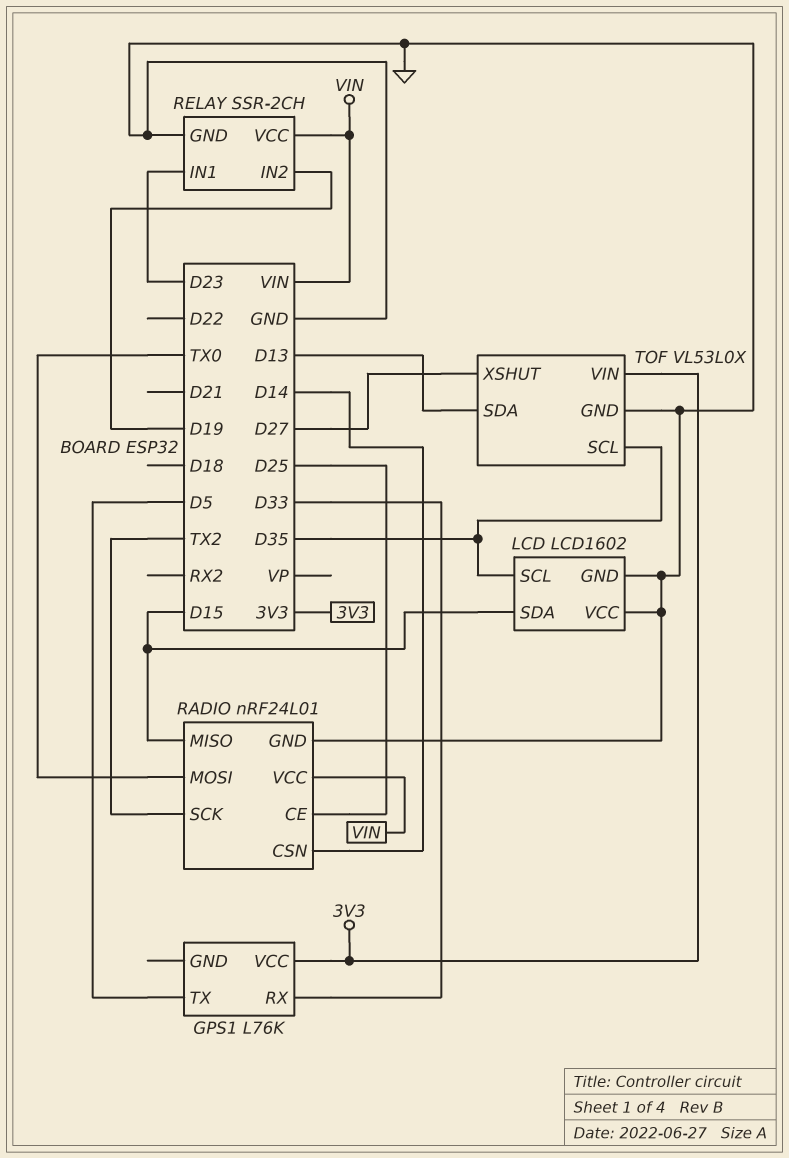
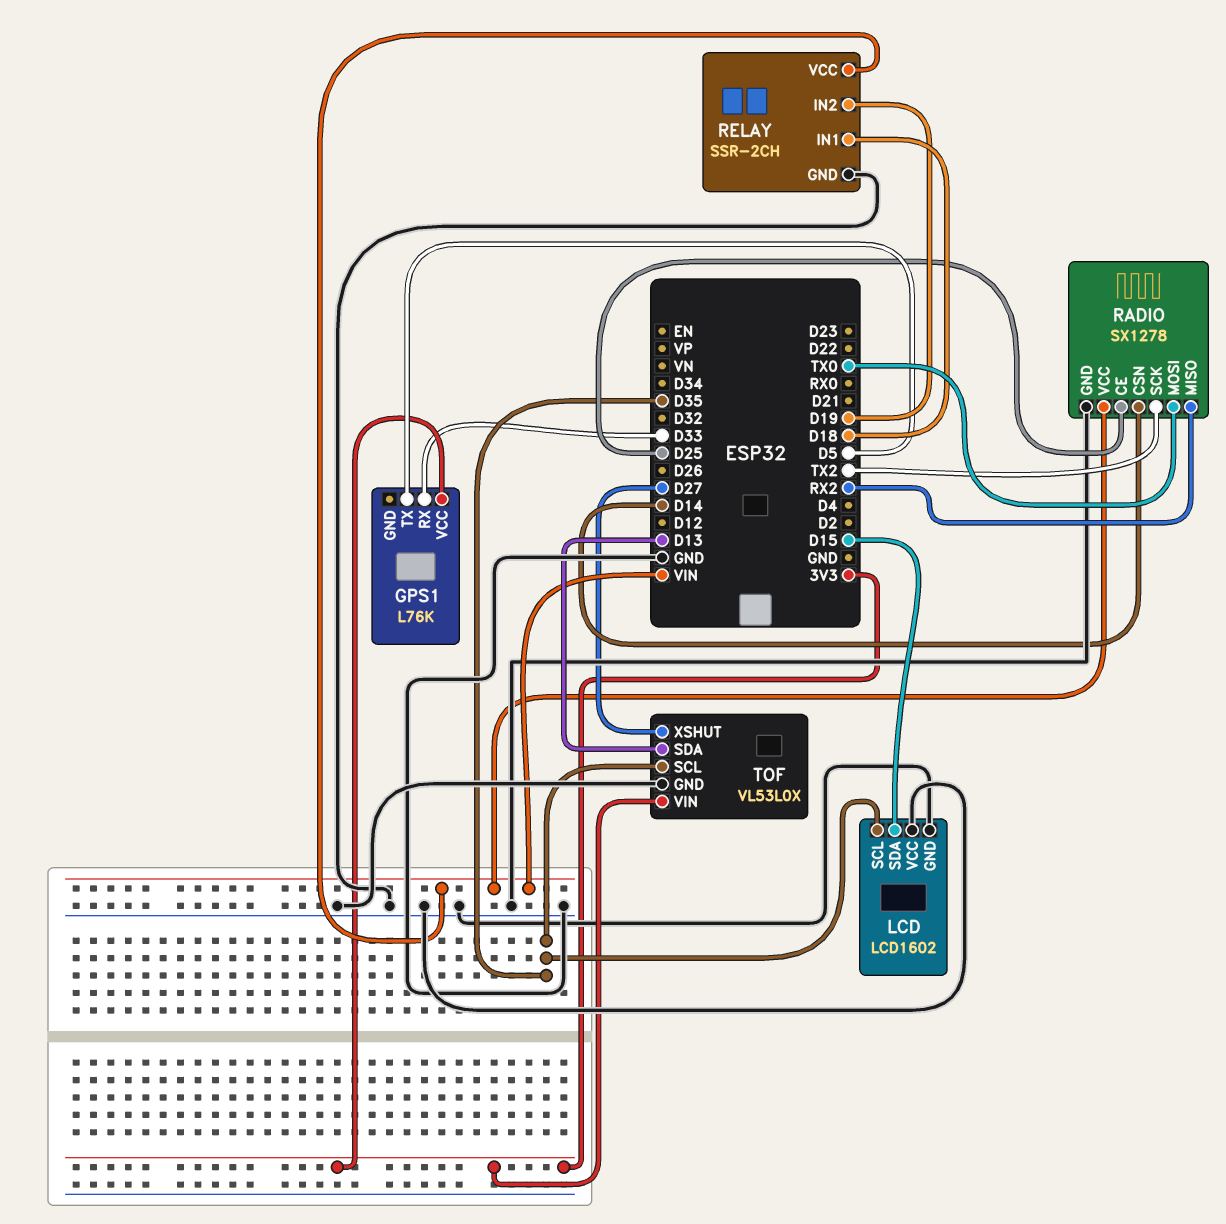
RADIO: nRF24L01 -> SX1278
RADIO pin MISO: D15 -> RX2
RELAY pin IN1: D23 -> D18

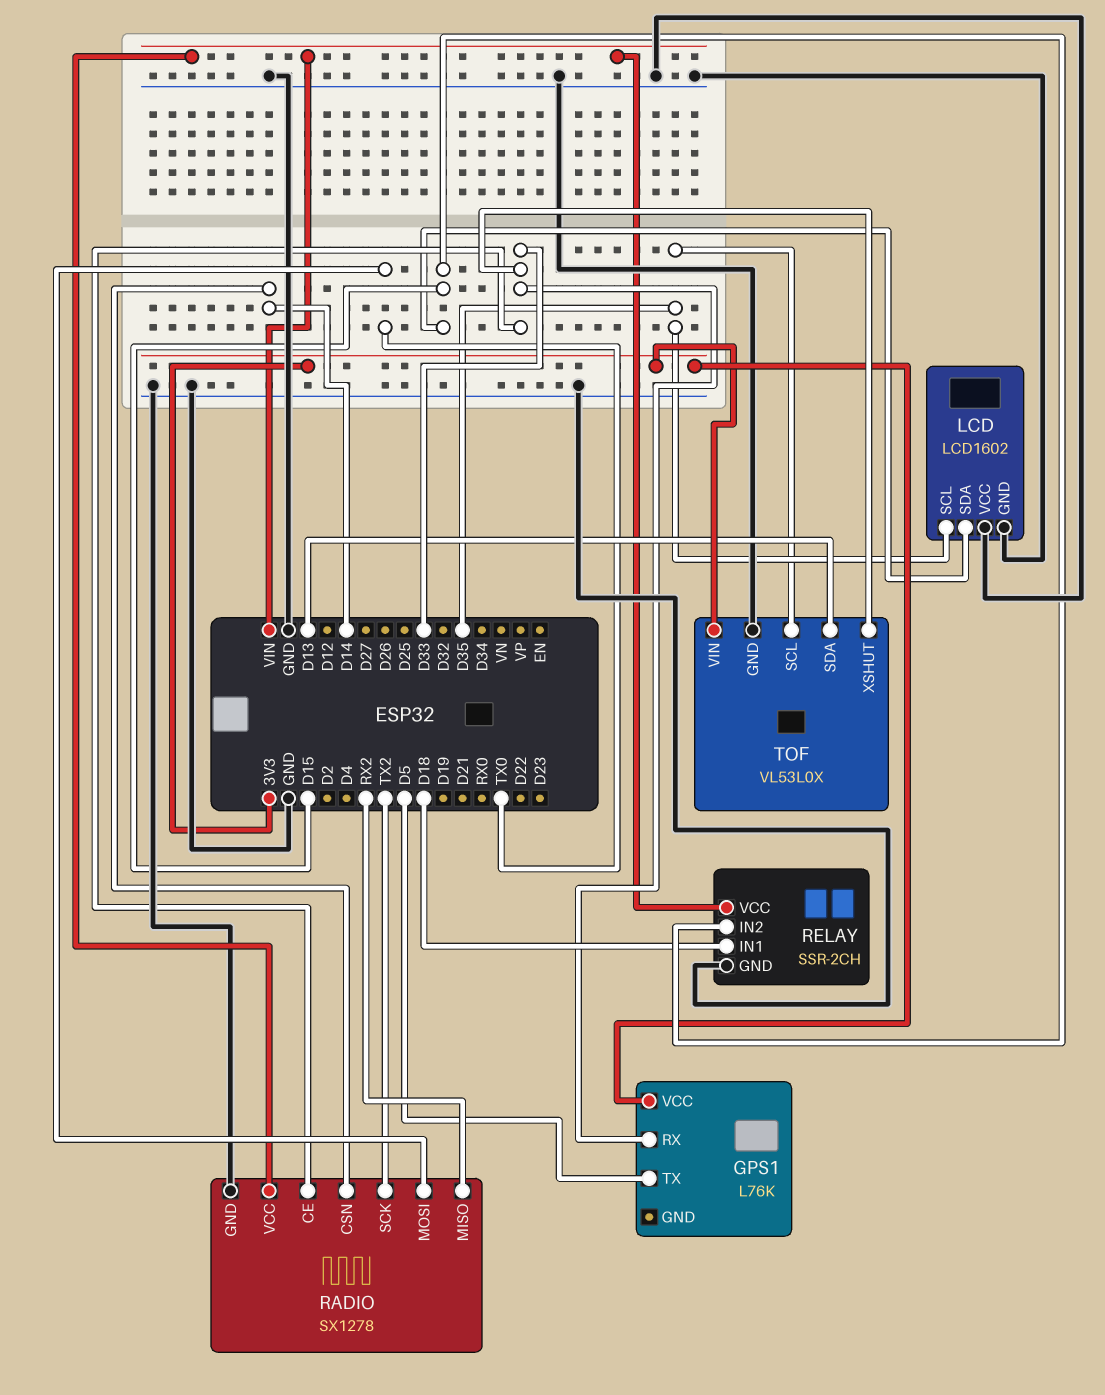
RADIO pin CE: D25 -> D33
RELAY pin IN2: D19 -> D15
TOF pin XSHUT: D27 -> D33

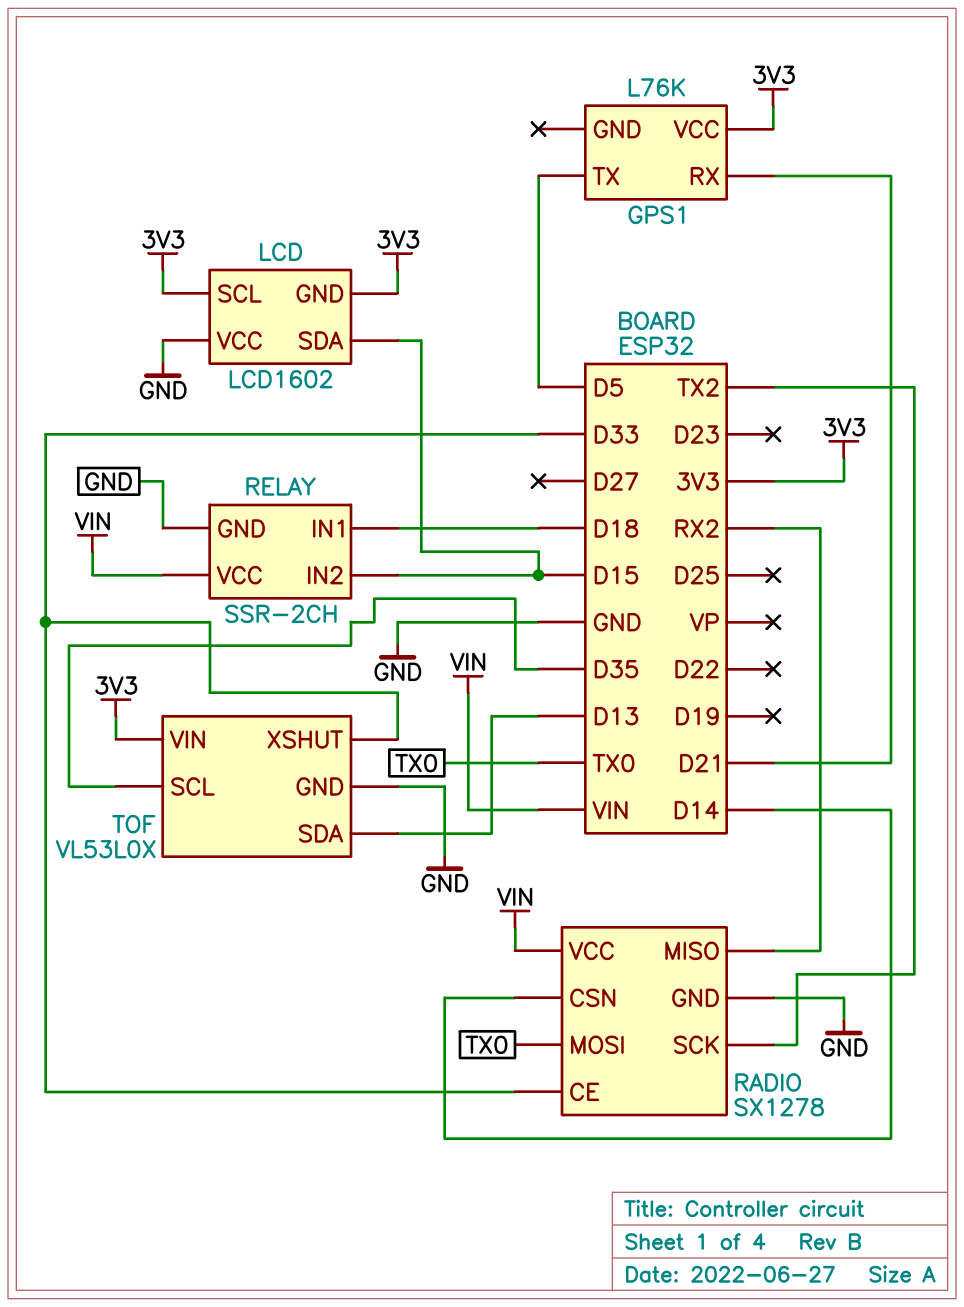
GPS1 pin RX: D33 -> D21
LCD pin GND: GND -> 3V3
LCD pin SCL: D35 -> 3V3

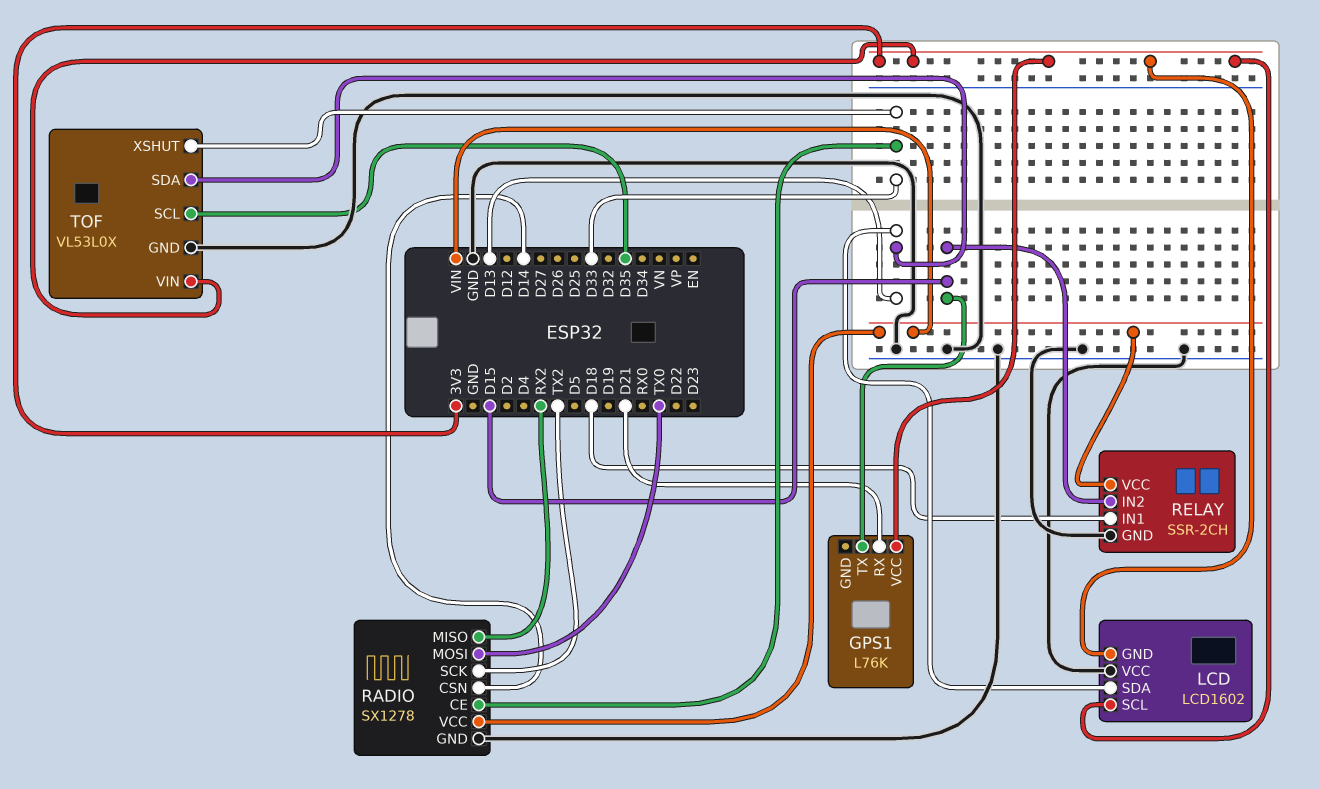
GPS1 pin TX: D5 -> D15
LCD pin SDA: D15 -> D13

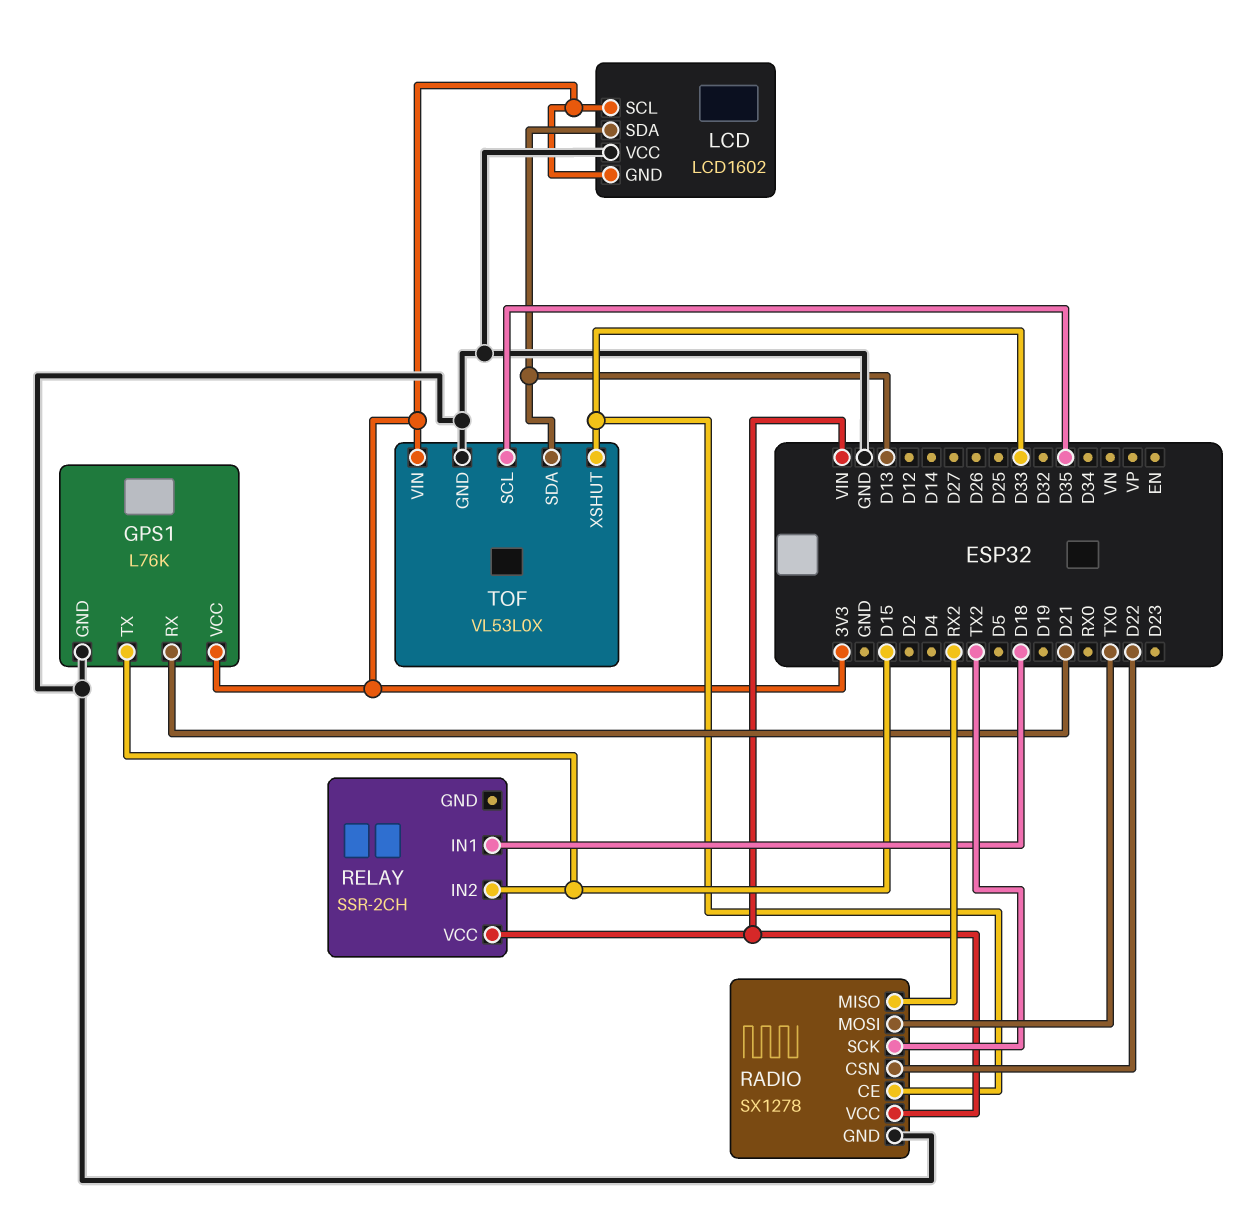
GPS1 pin GND: none -> GND
RADIO pin CSN: D14 -> D22
RELAY pin GND: GND -> none

